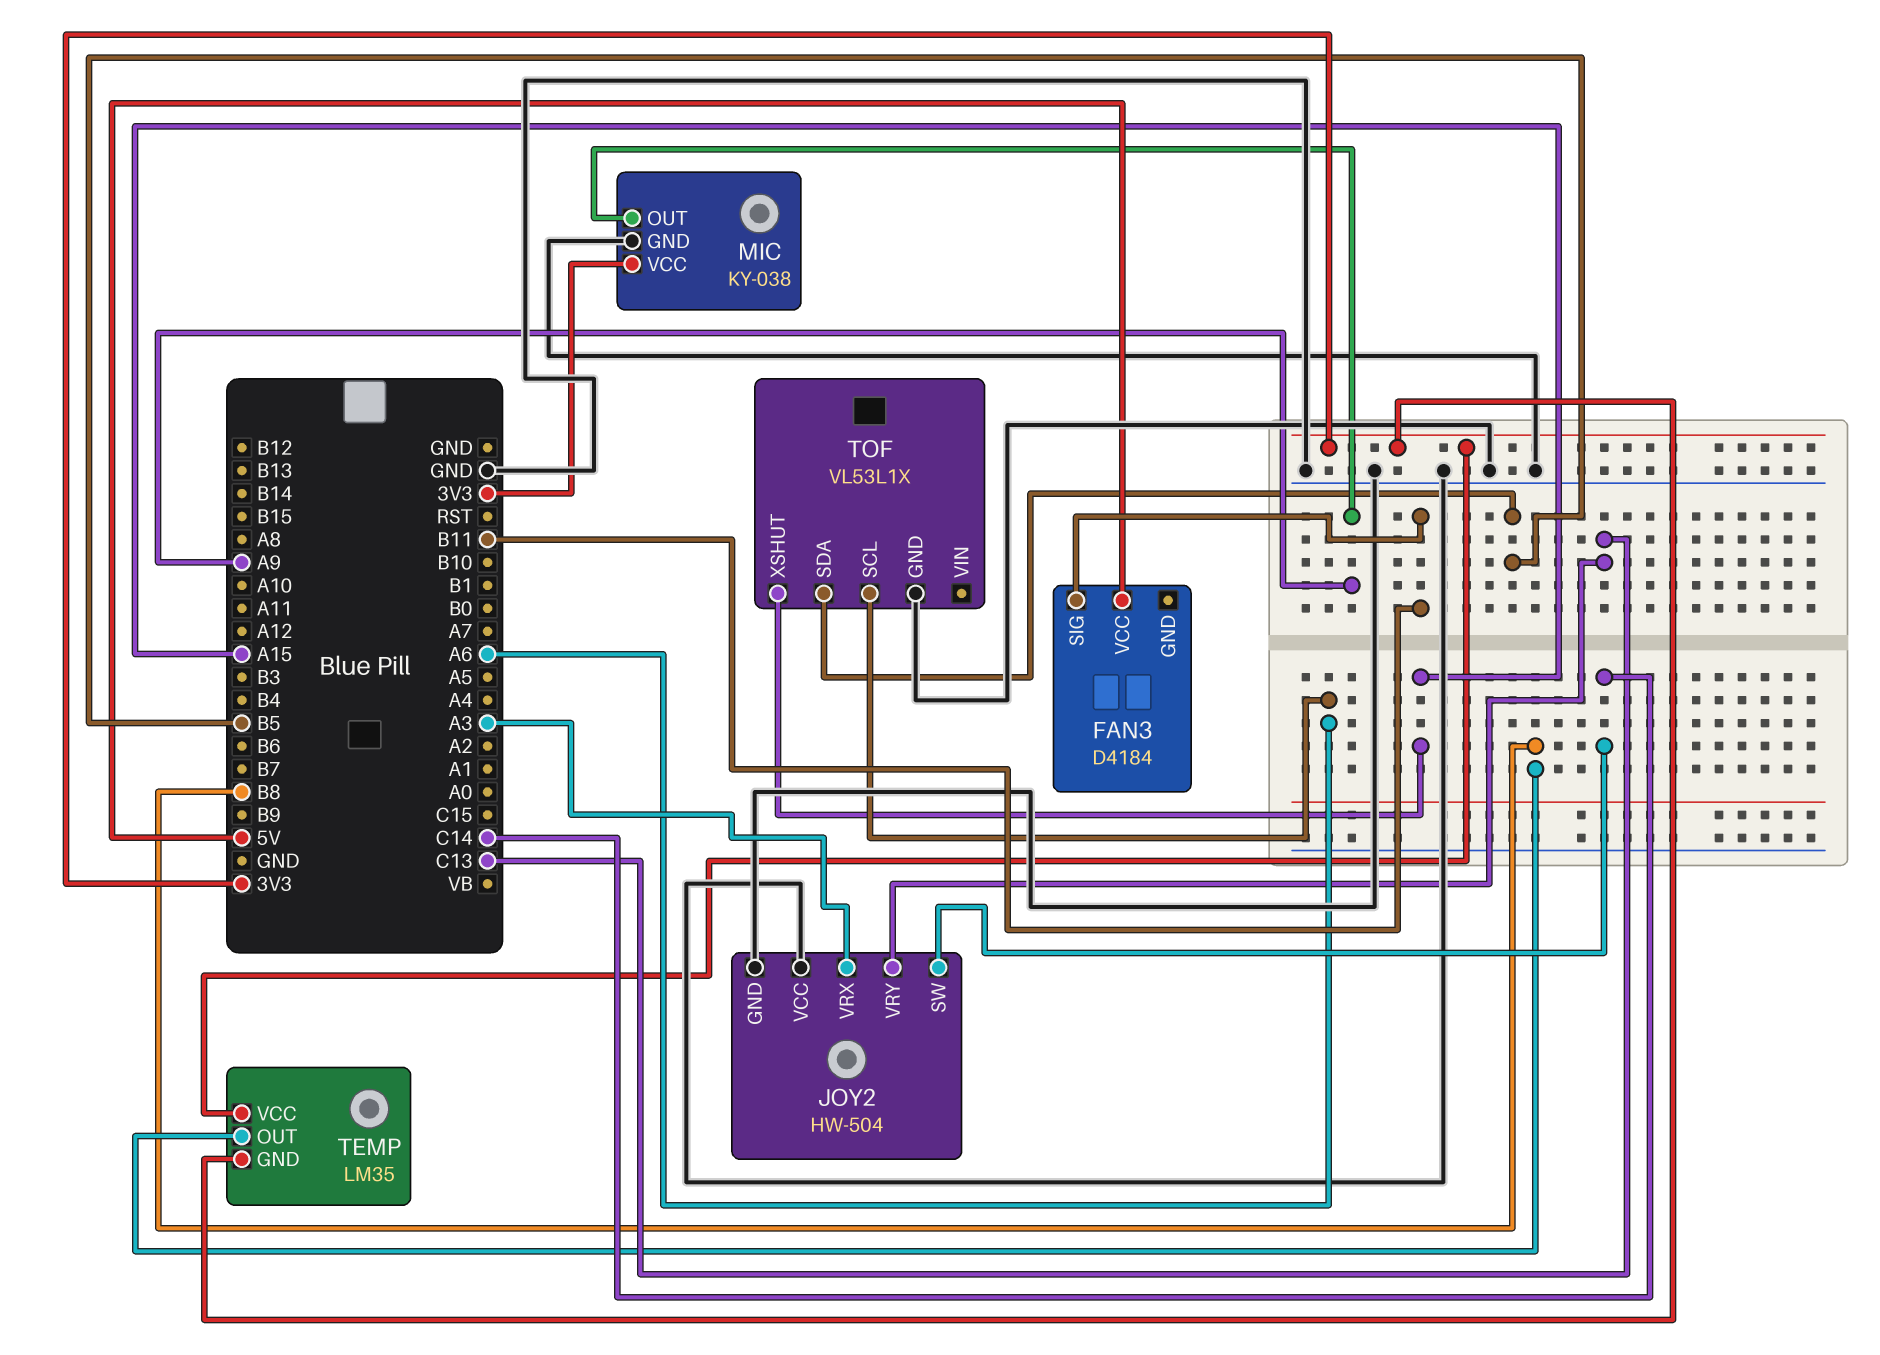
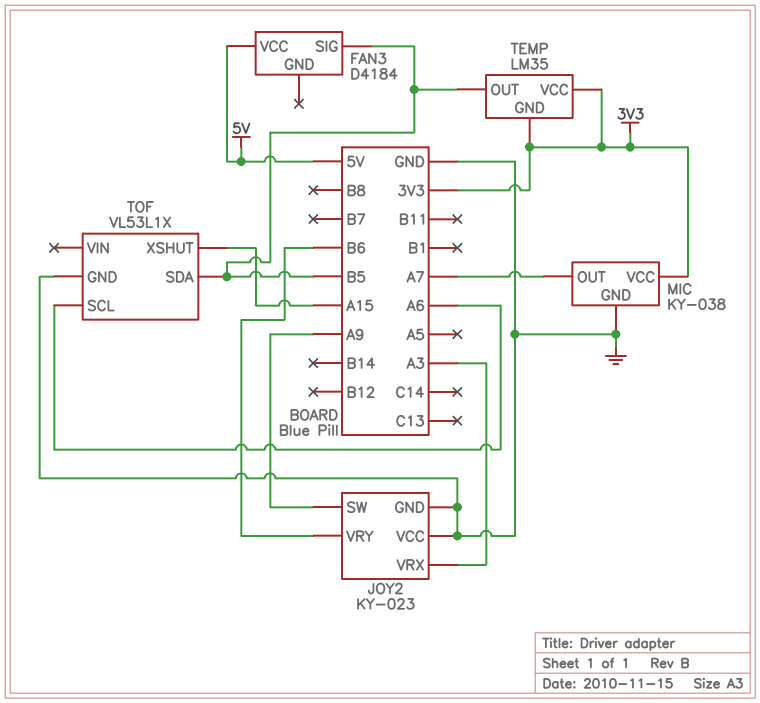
FAN3 pin SIG: B11 -> B5
JOY2: HW-504 -> KY-023
JOY2 pin SW: C14 -> A9
JOY2 pin VRY: C13 -> B6
MIC pin OUT: A9 -> A7
TEMP pin OUT: B8 -> B5

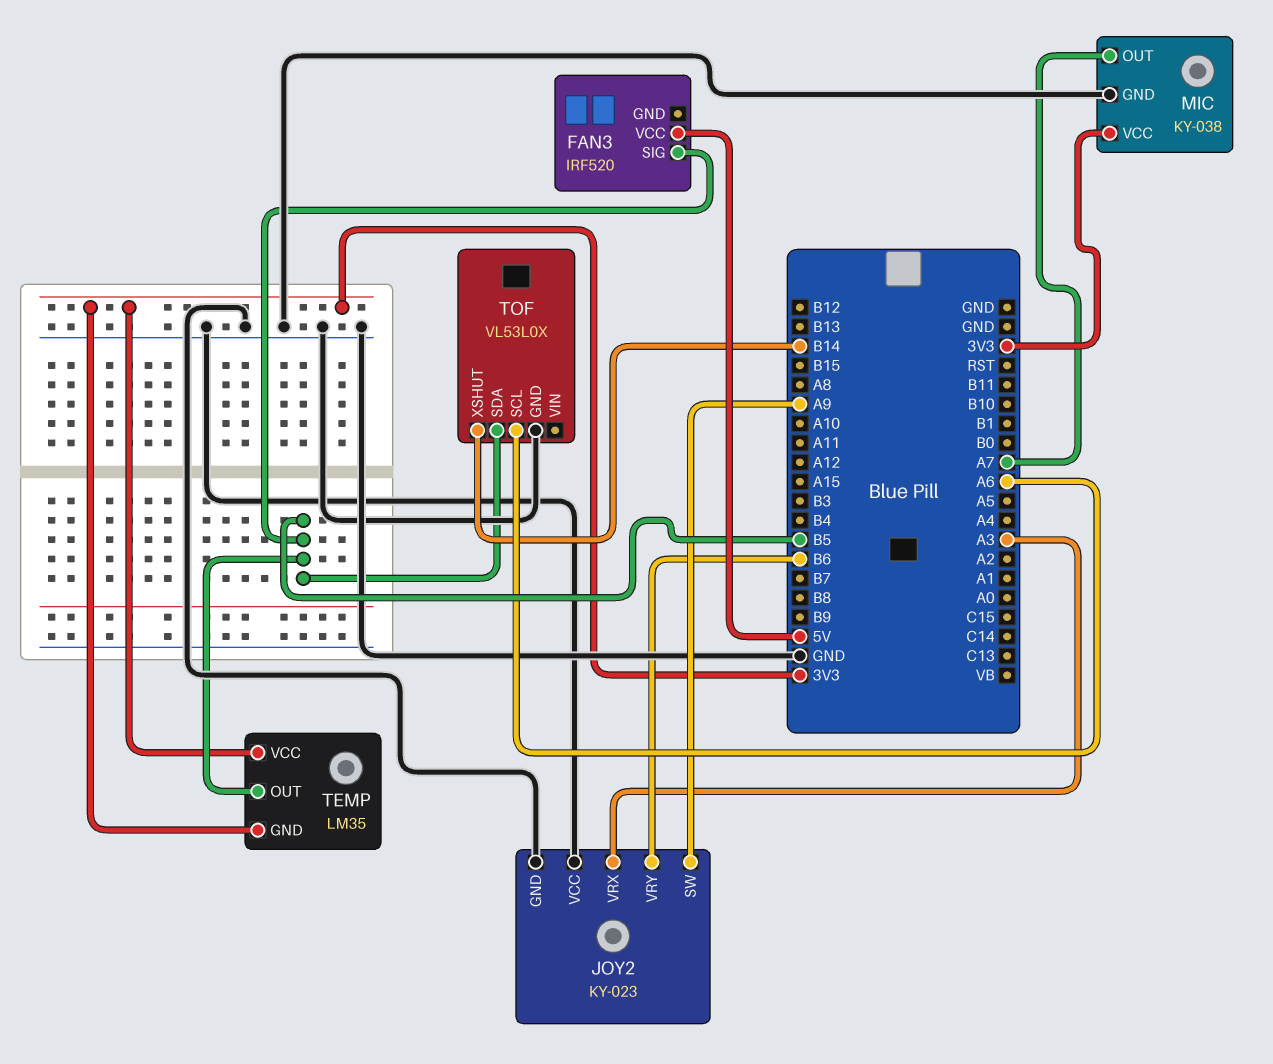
FAN3: D4184 -> IRF520
TOF: VL53L1X -> VL53L0X
TOF pin XSHUT: A15 -> B14

